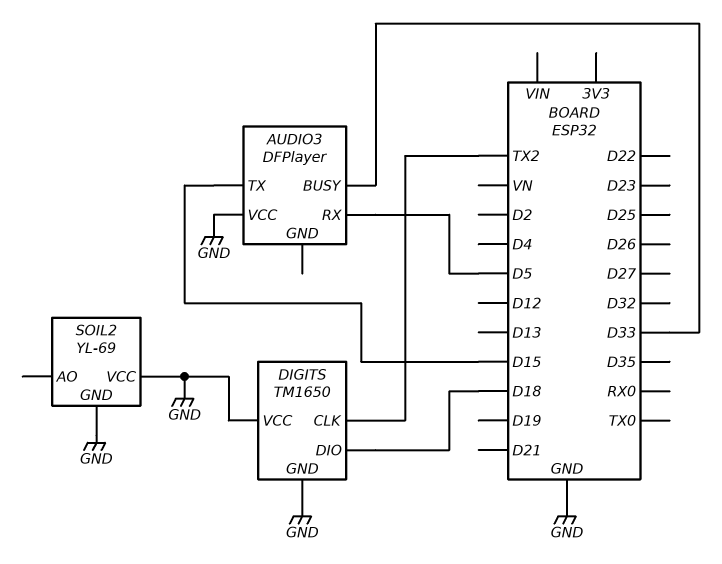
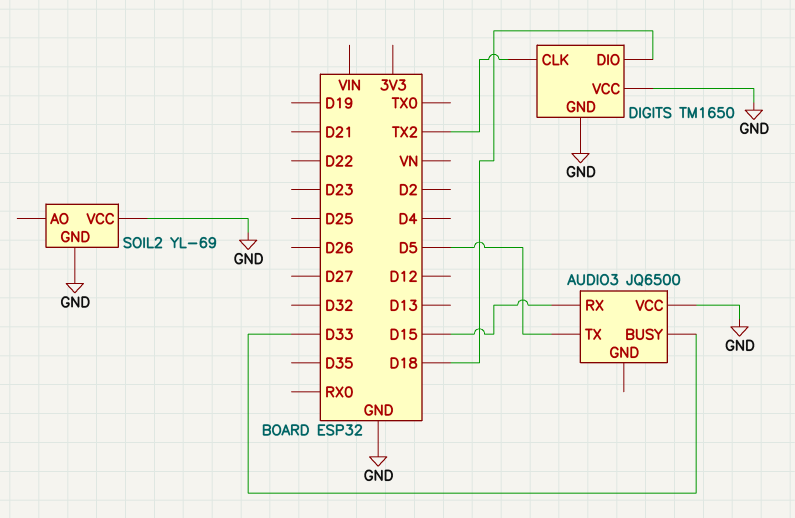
AUDIO3: DFPlayer -> JQ6500
AUDIO3 pin RX: D5 -> D15
AUDIO3 pin TX: D15 -> D5

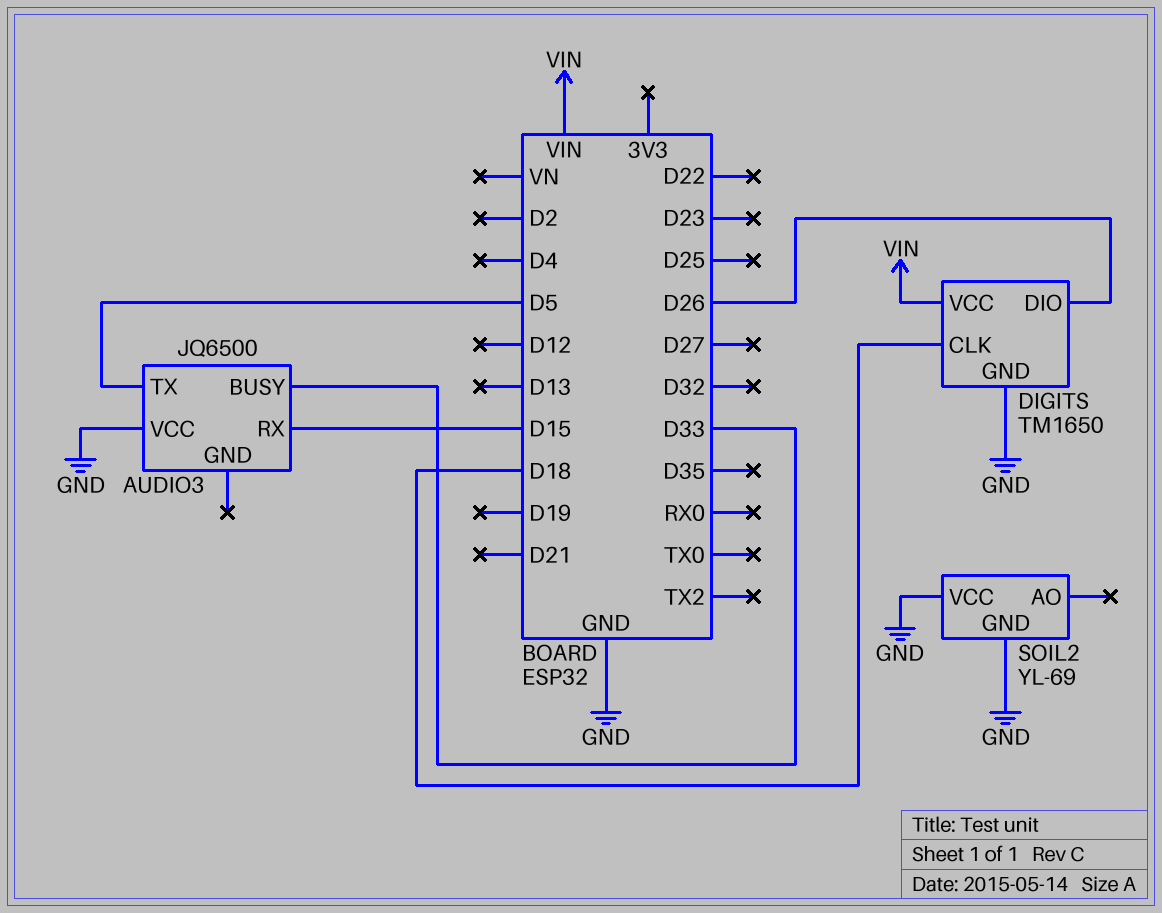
DIGITS pin CLK: TX2 -> D18
DIGITS pin DIO: D18 -> D26
DIGITS pin VCC: GND -> VIN

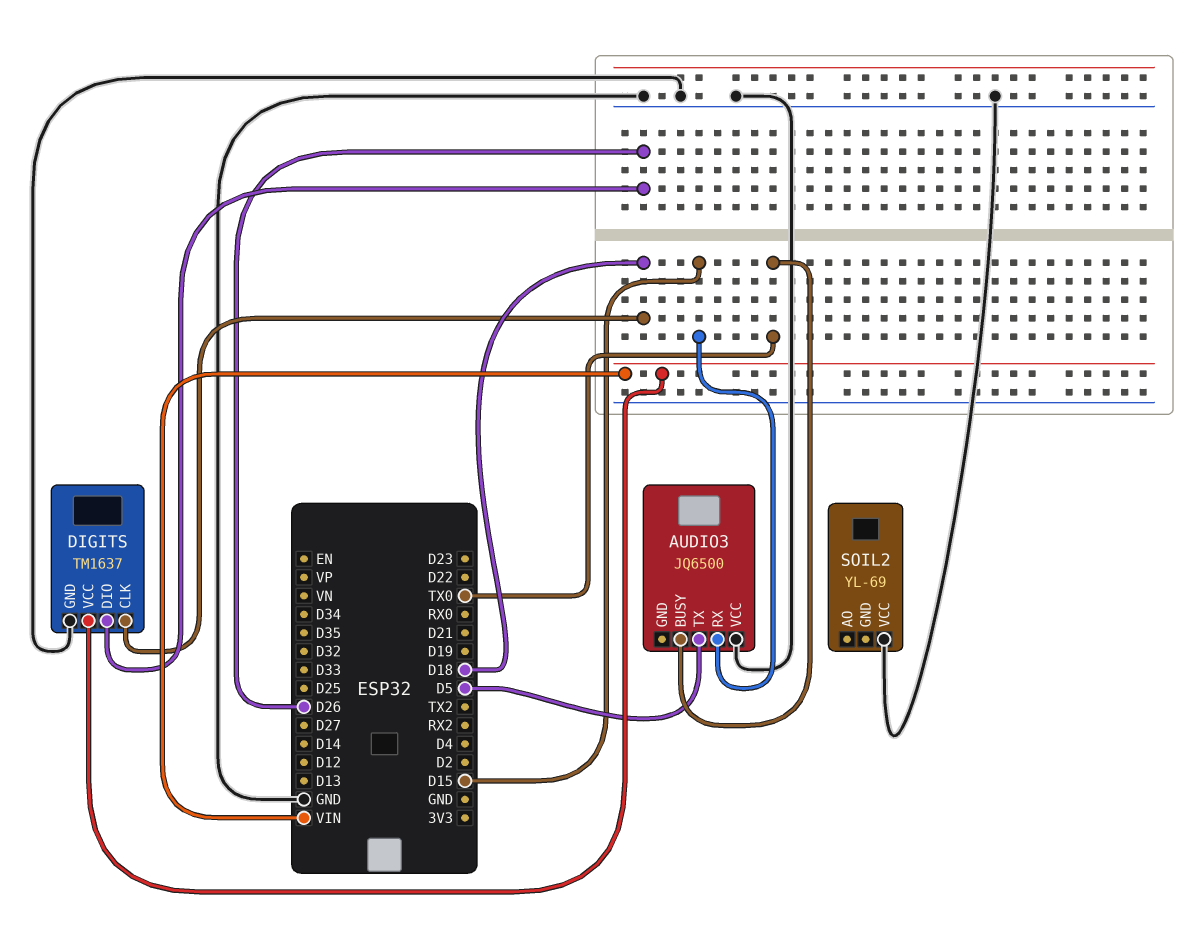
AUDIO3 pin BUSY: D33 -> TX0
DIGITS: TM1650 -> TM1637
SOIL2 pin GND: GND -> none

